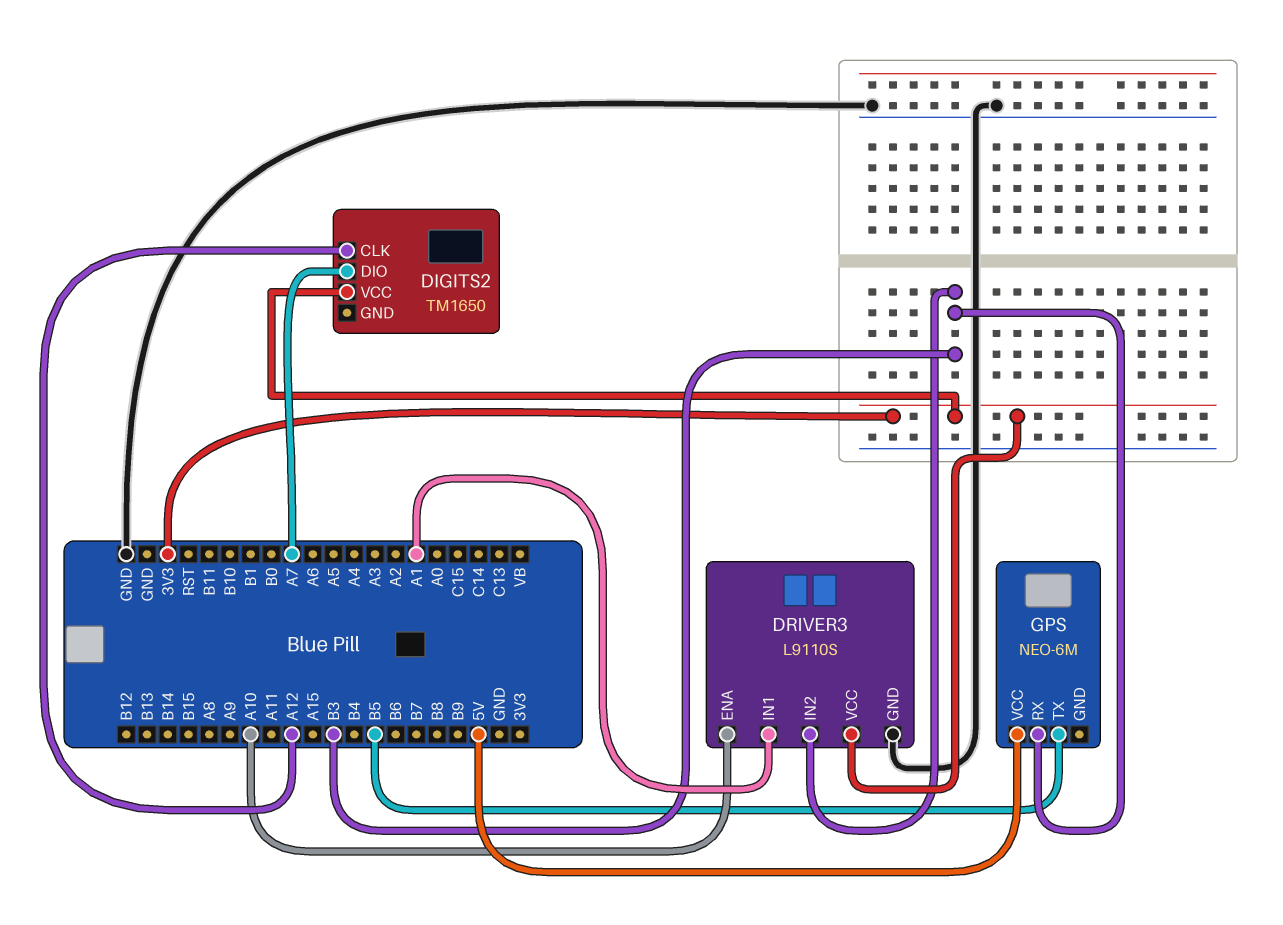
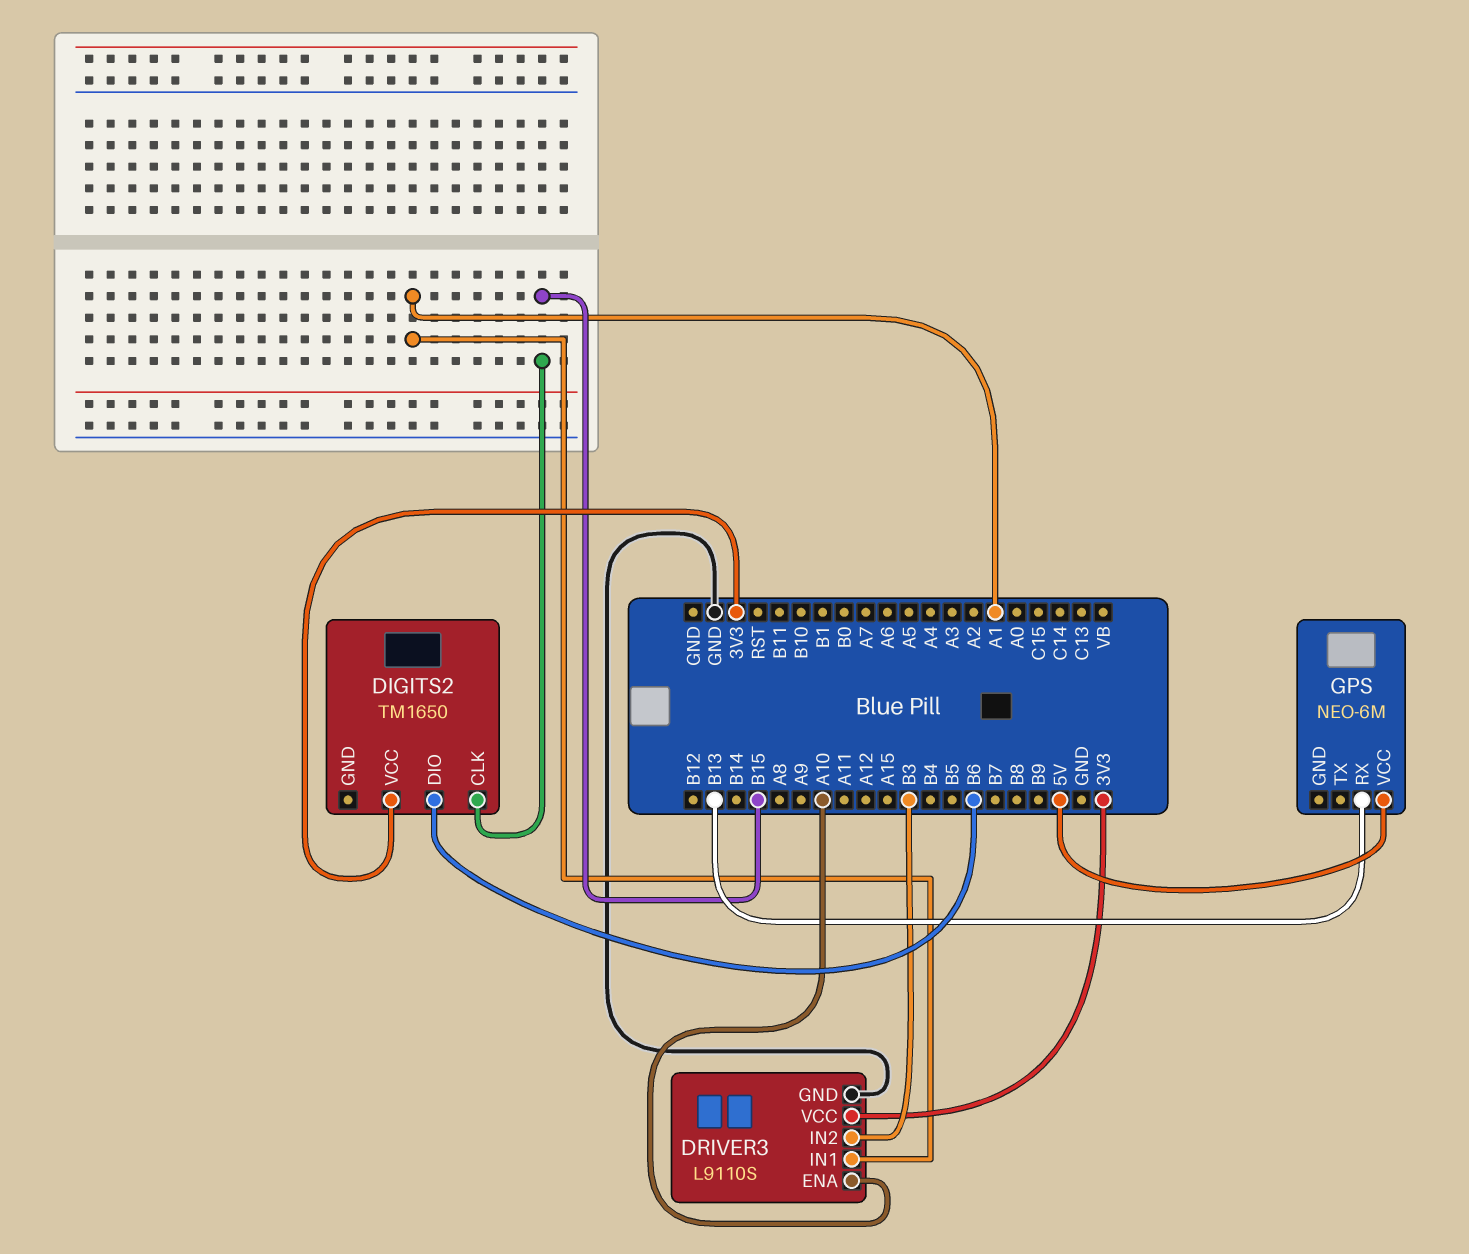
DIGITS2 pin CLK: A12 -> B15
DIGITS2 pin DIO: A7 -> B6
GPS pin RX: B3 -> B13
GPS pin TX: B5 -> none

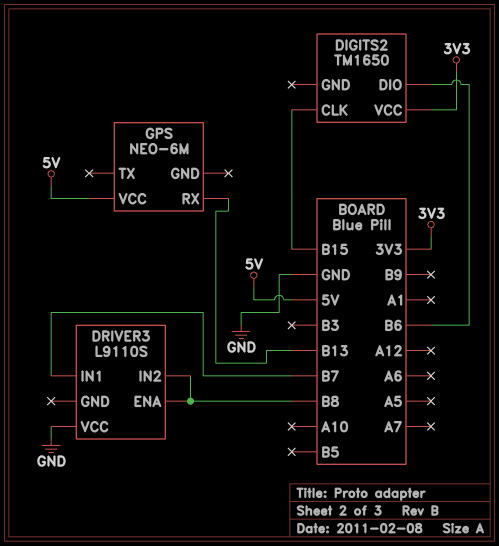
DRIVER3 pin ENA: A10 -> B8
DRIVER3 pin GND: GND -> none
DRIVER3 pin IN1: A1 -> B7
DRIVER3 pin IN2: B3 -> B8
DRIVER3 pin VCC: 3V3 -> GND

